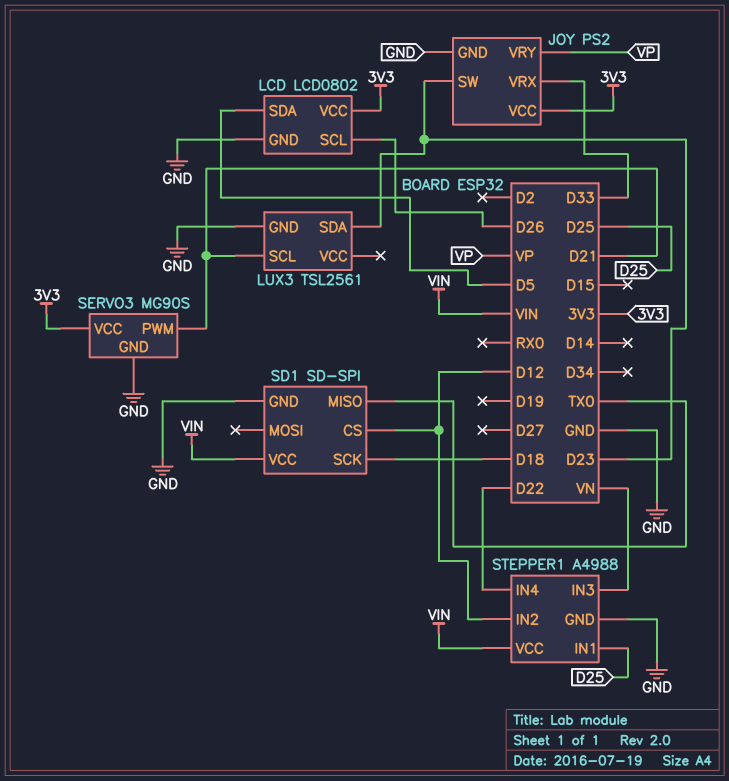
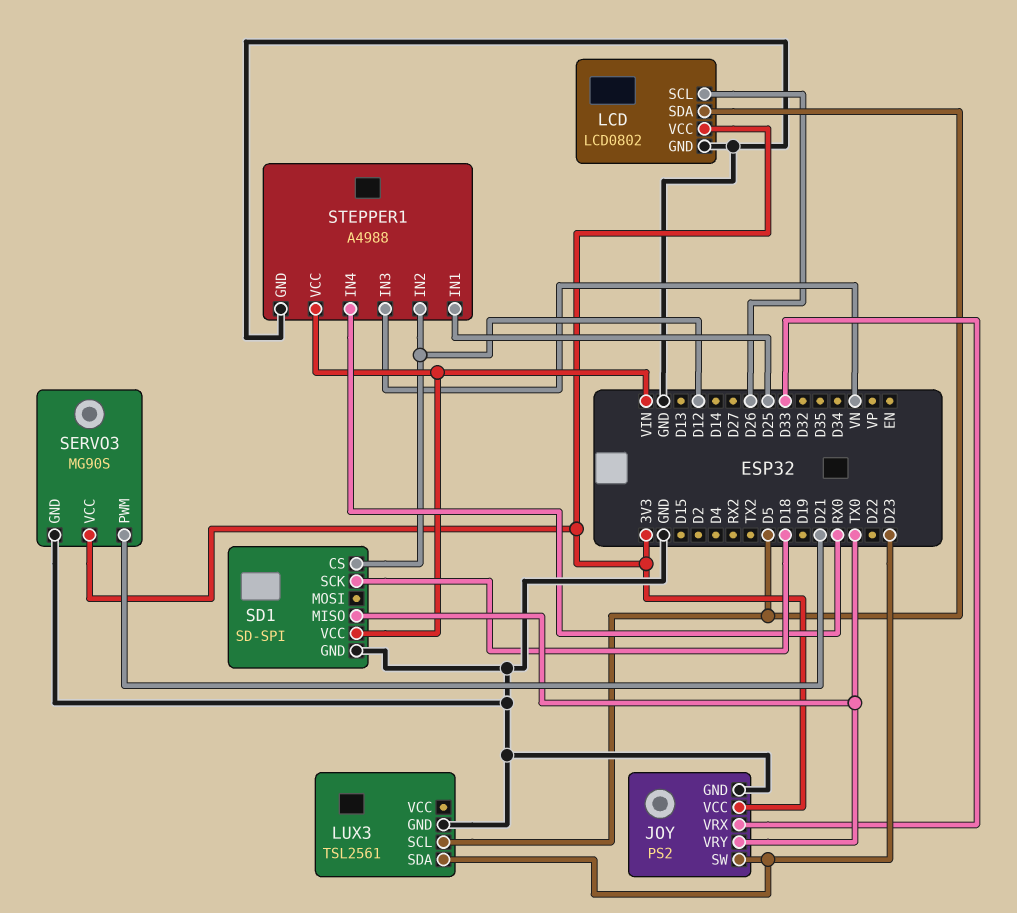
JOY pin VRY: VP -> TX0
LUX3 pin SCL: D21 -> D5
STEPPER1 pin IN4: D22 -> RX0

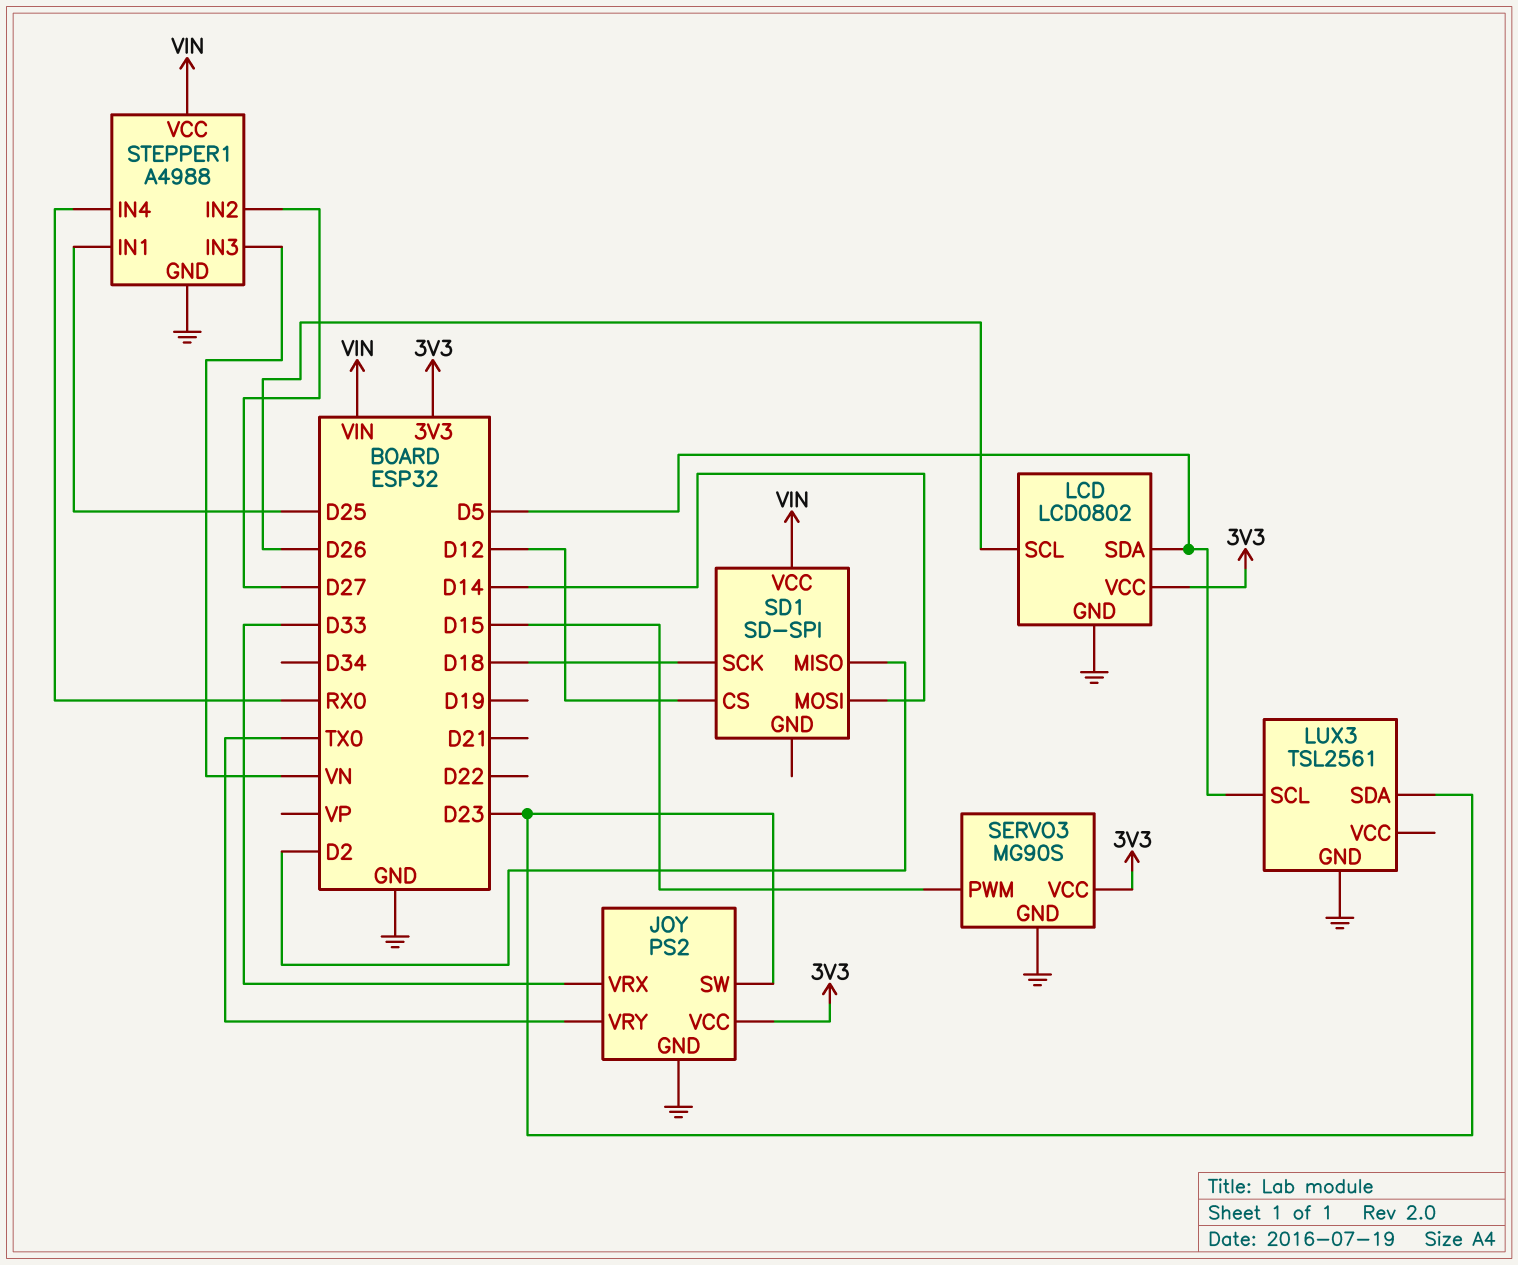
SD1 pin GND: GND -> none
SD1 pin MISO: TX0 -> D2
SD1 pin MOSI: none -> D14
SERVO3 pin PWM: D21 -> D15
STEPPER1 pin IN2: D12 -> D27

